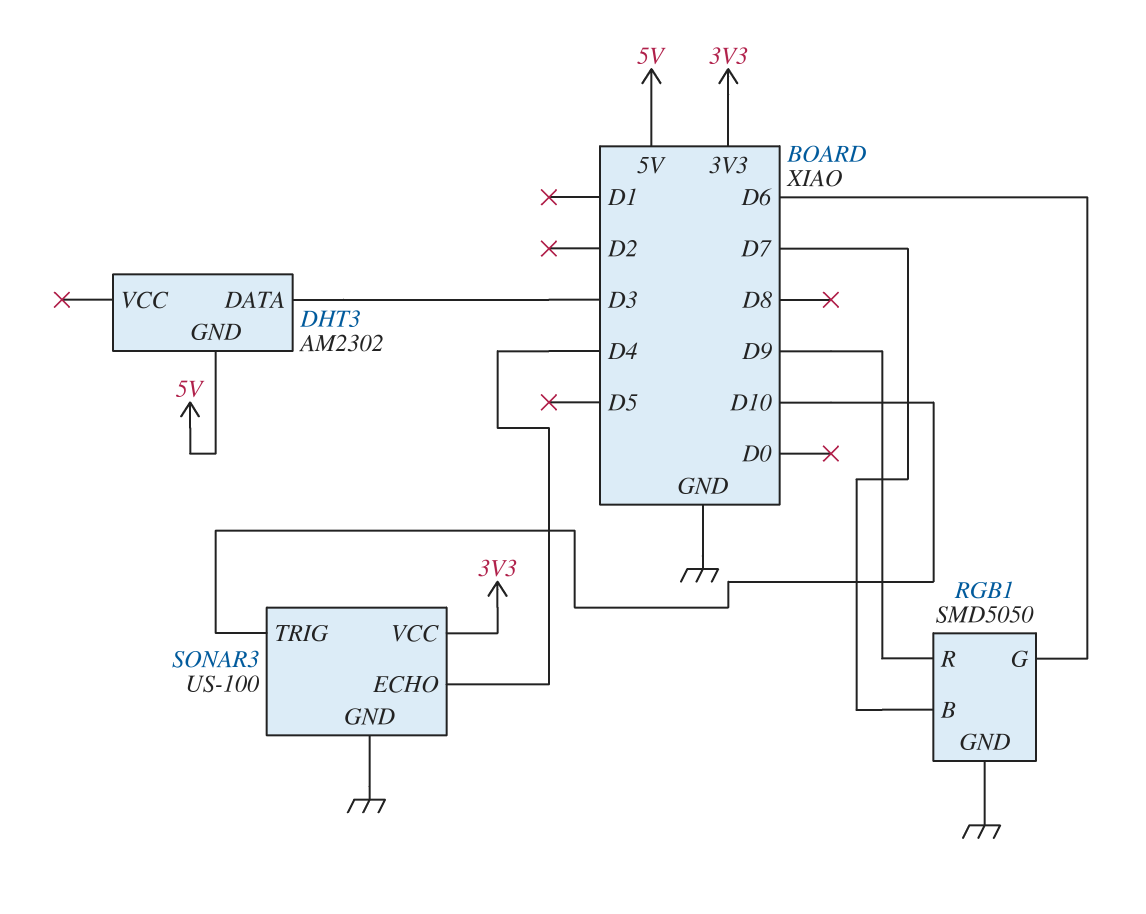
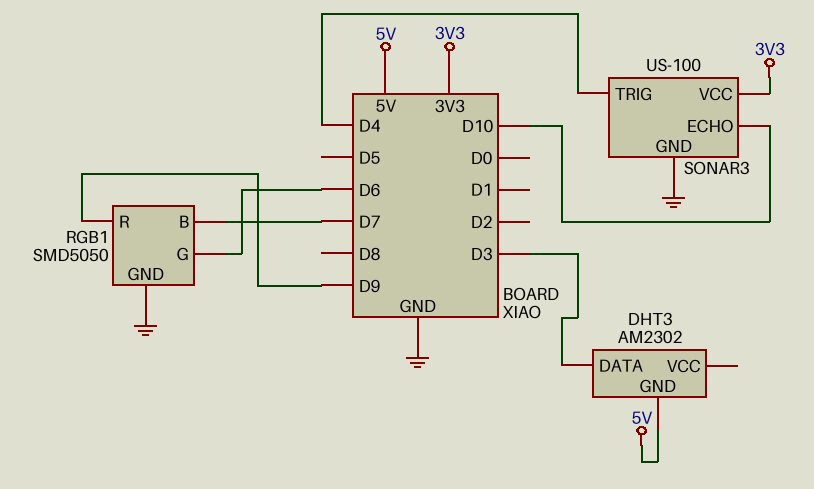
SONAR3 pin ECHO: D4 -> D10
SONAR3 pin TRIG: D10 -> D4

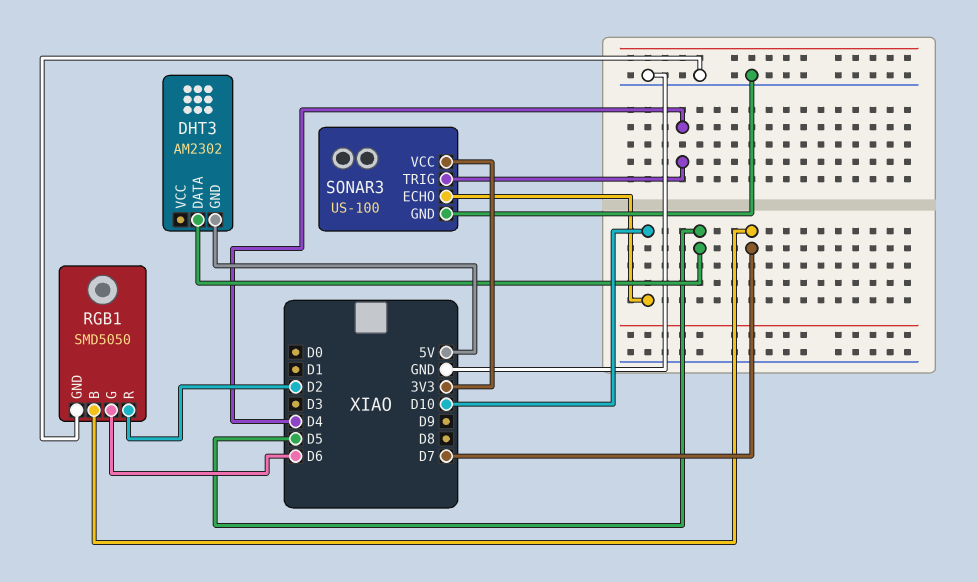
DHT3 pin DATA: D3 -> D5
RGB1 pin R: D9 -> D2

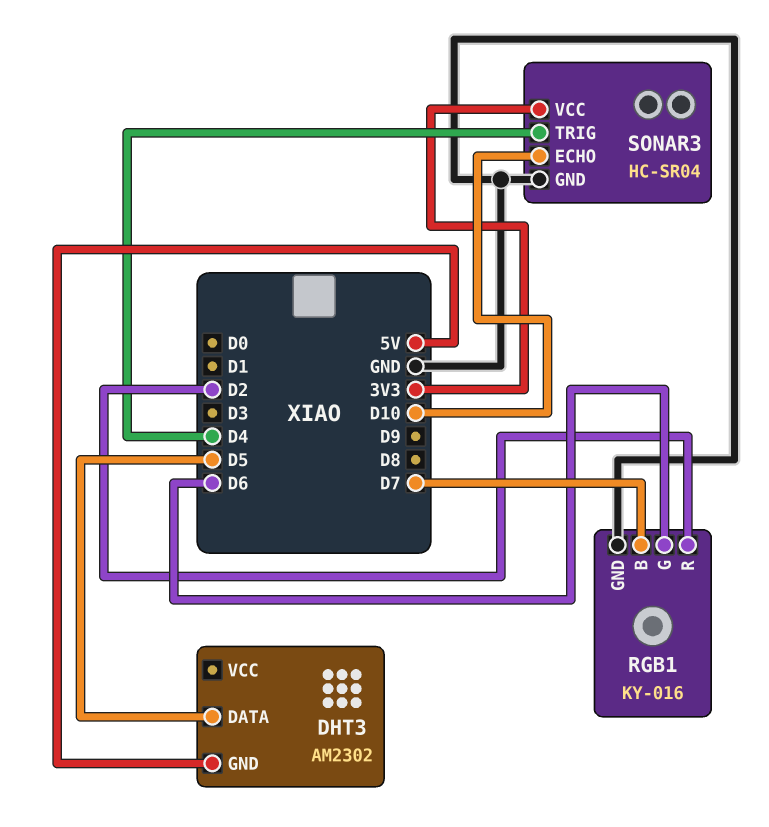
RGB1: SMD5050 -> KY-016
SONAR3: US-100 -> HC-SR04

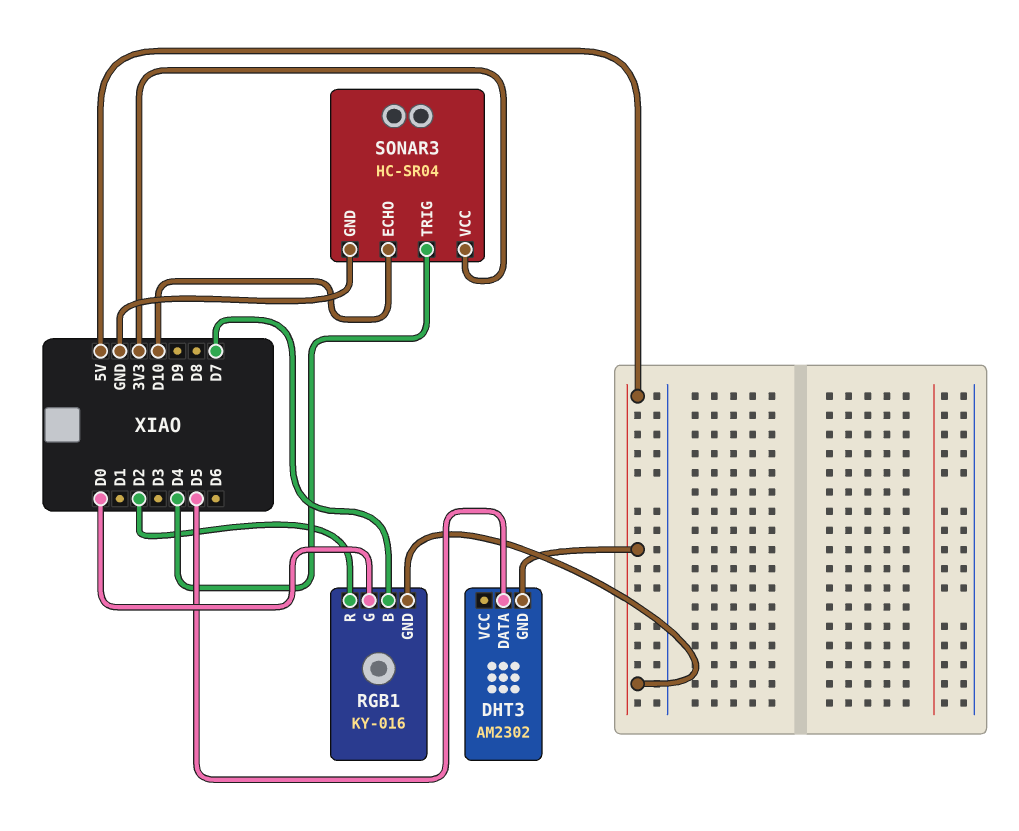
RGB1 pin G: D6 -> D0
RGB1 pin GND: GND -> 5V

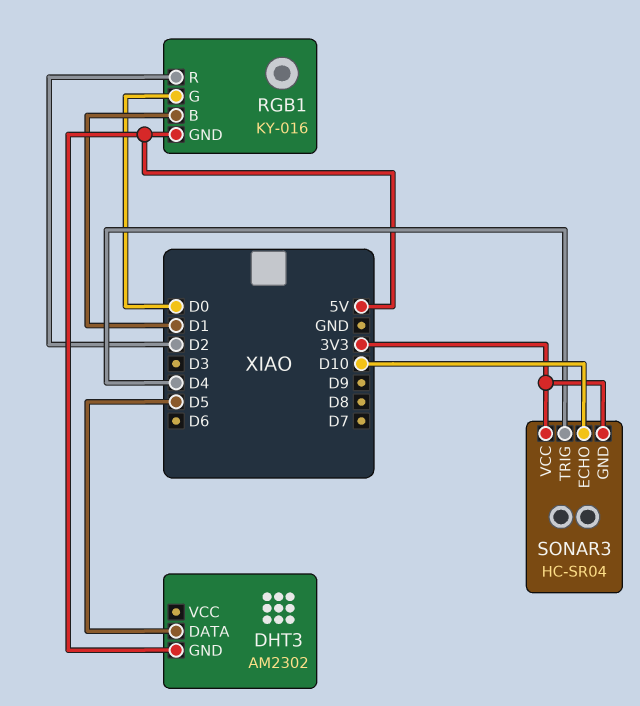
RGB1 pin B: D7 -> D1
SONAR3 pin GND: GND -> 3V3

